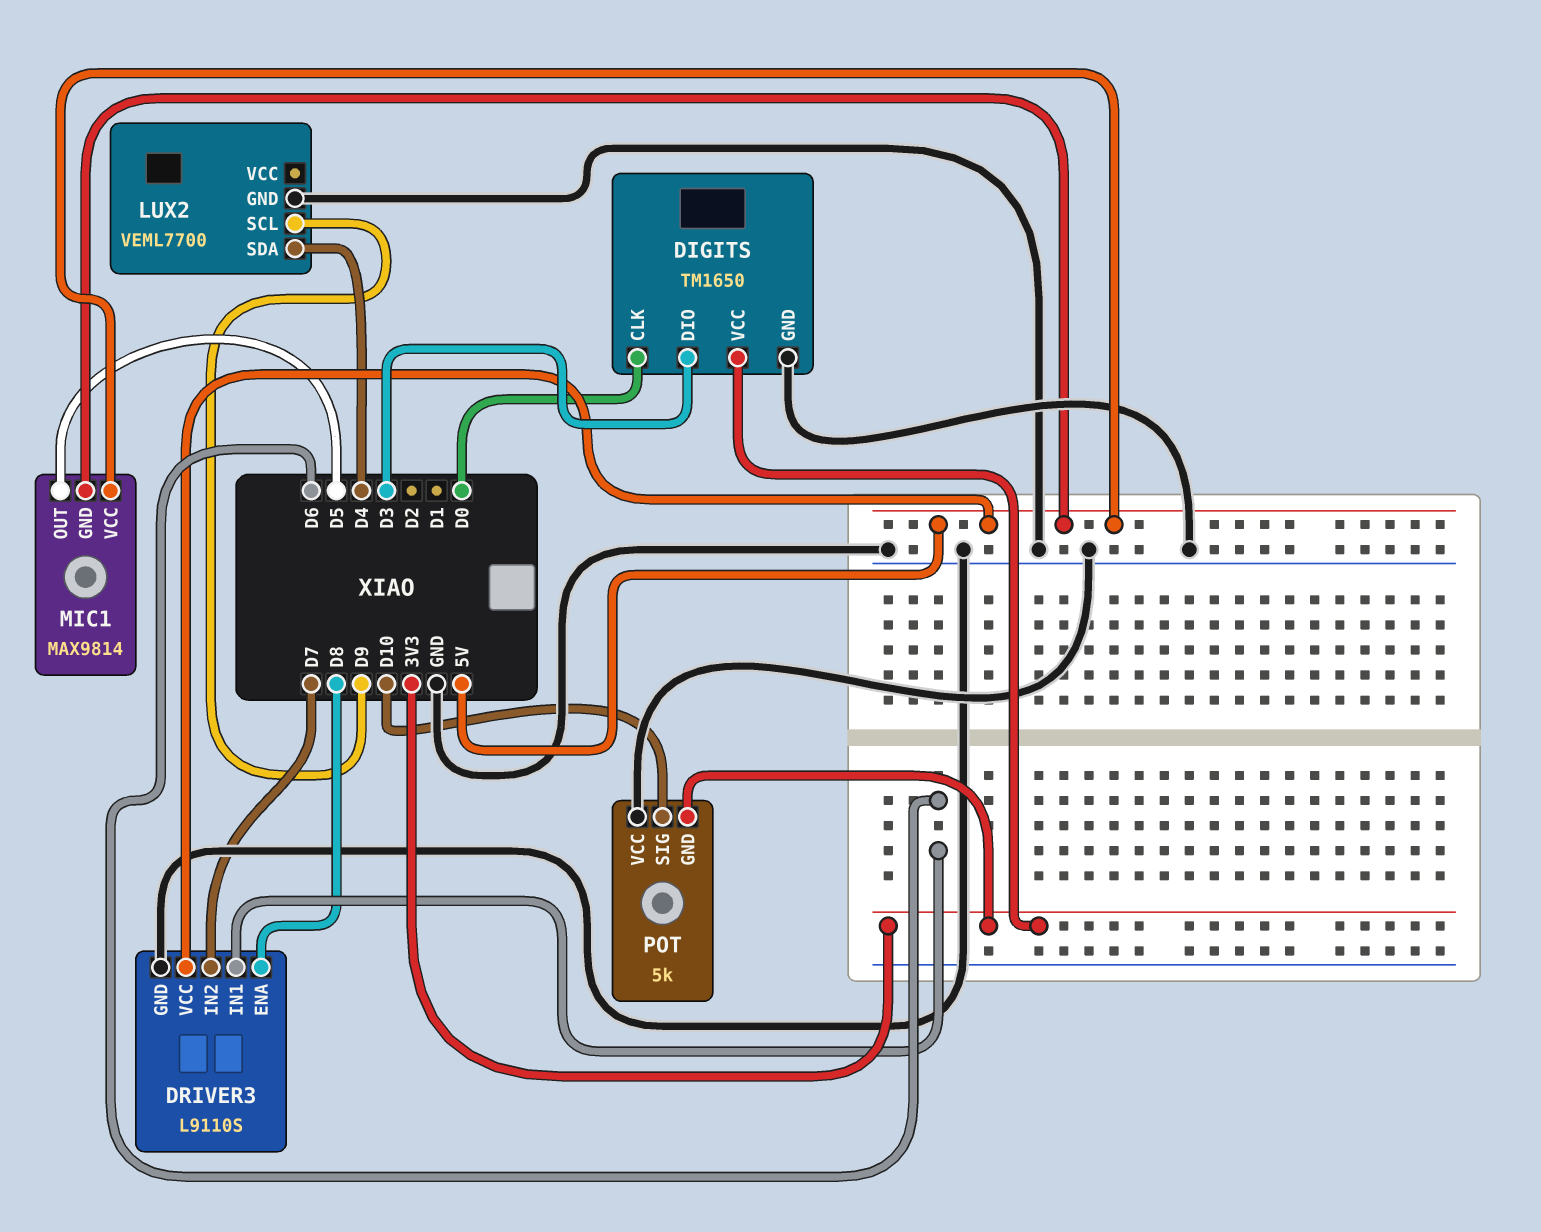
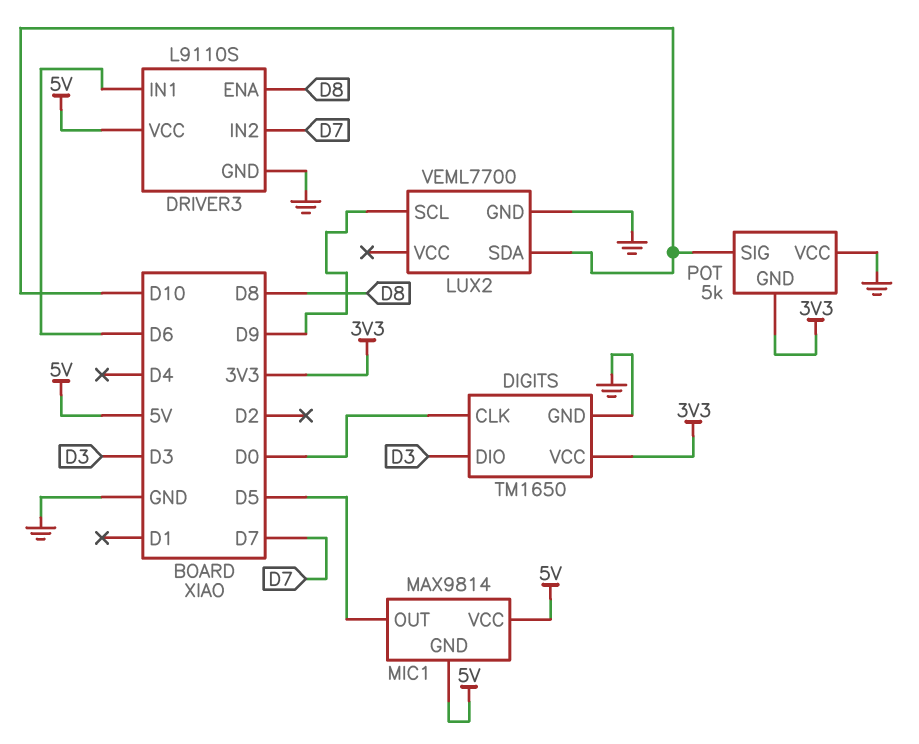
LUX2 pin SDA: D4 -> D10

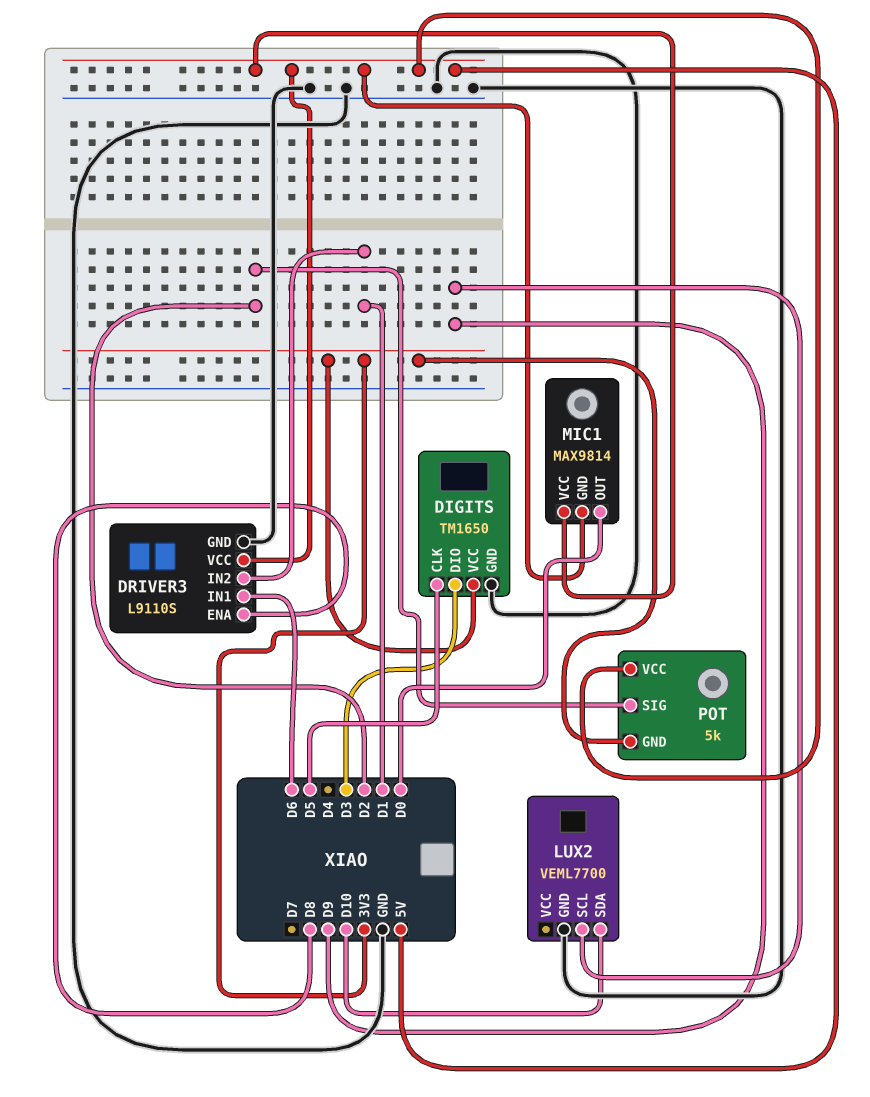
DIGITS pin CLK: D0 -> D5
DRIVER3 pin IN2: D7 -> D1
MIC1 pin OUT: D5 -> D0
POT pin SIG: D10 -> D2
POT pin VCC: GND -> 5V

